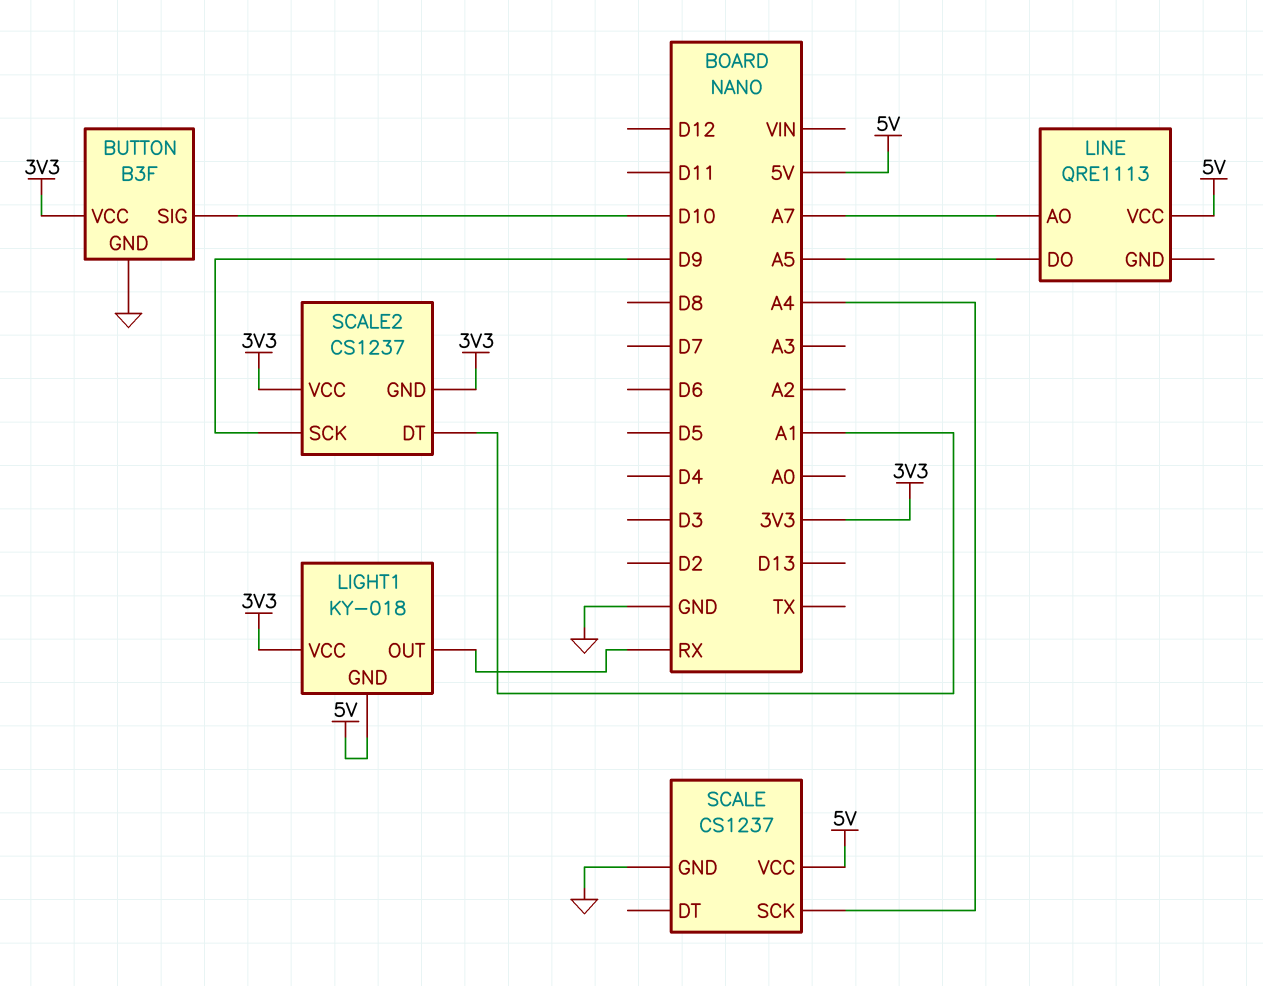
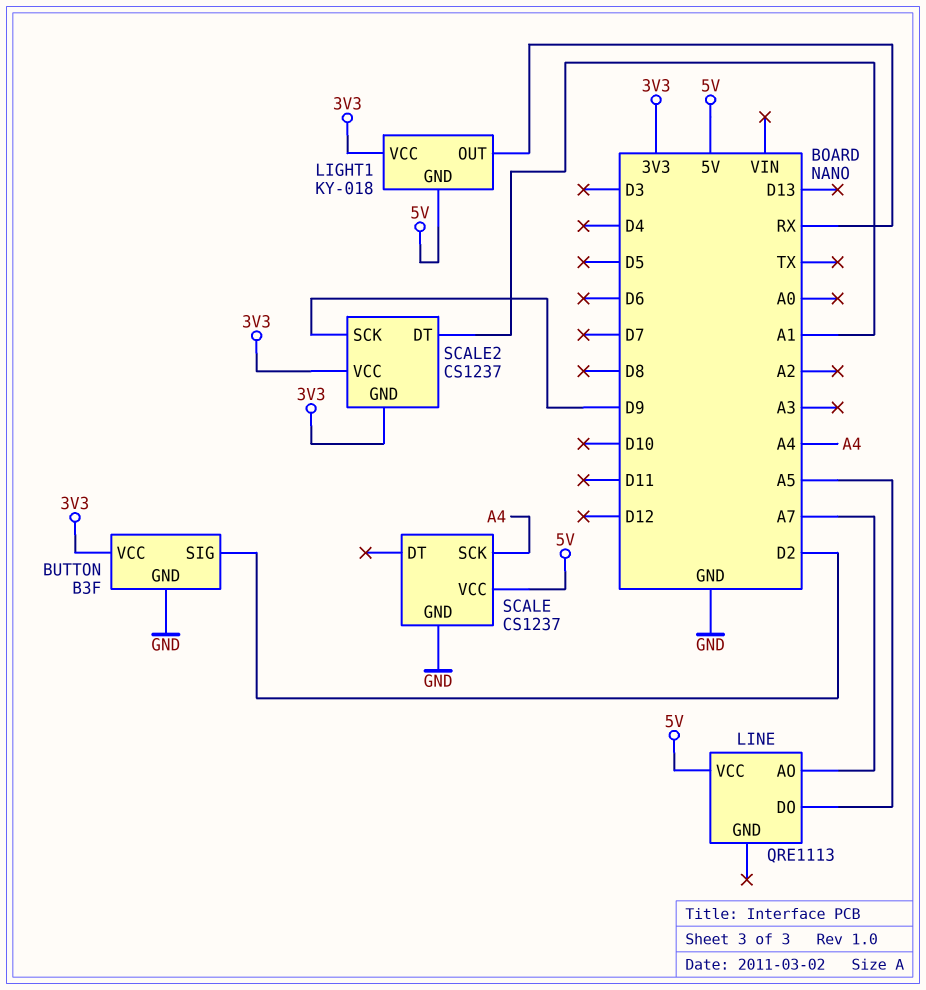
BUTTON pin SIG: D10 -> D2

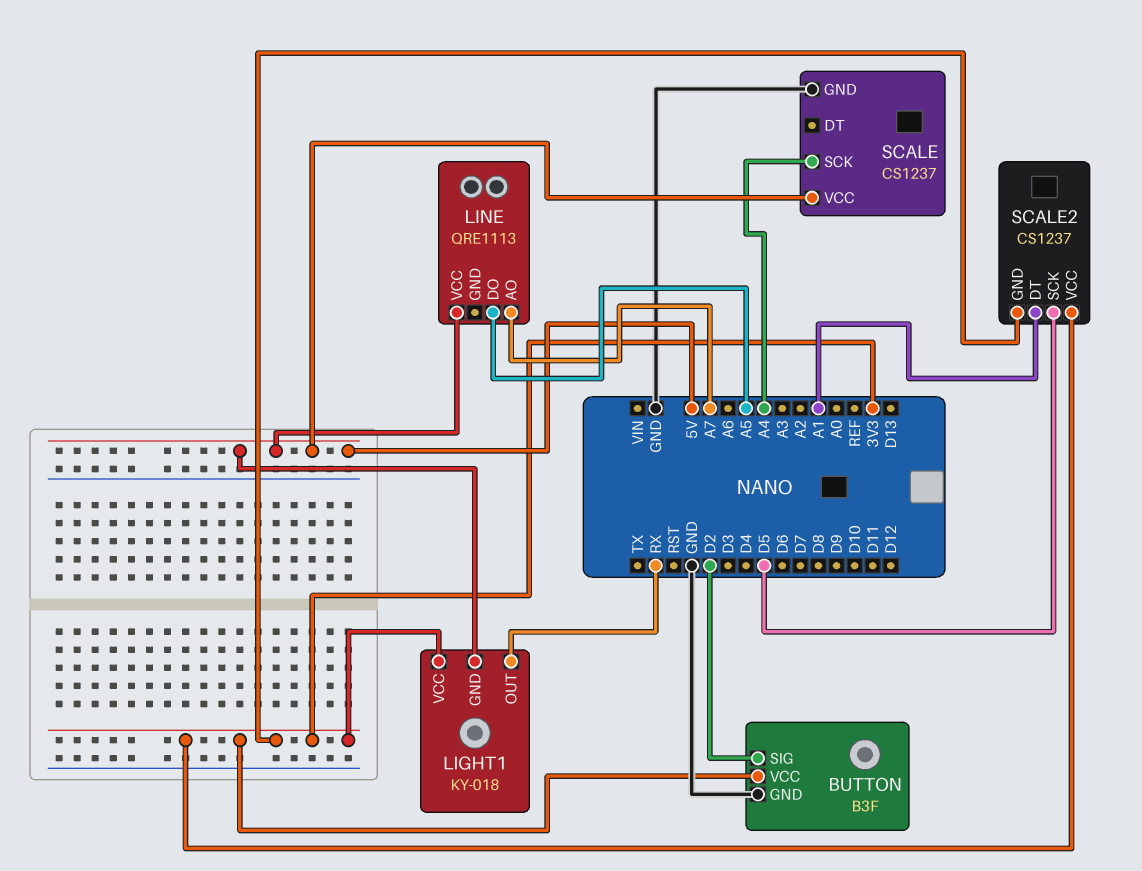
SCALE2 pin SCK: D9 -> D5

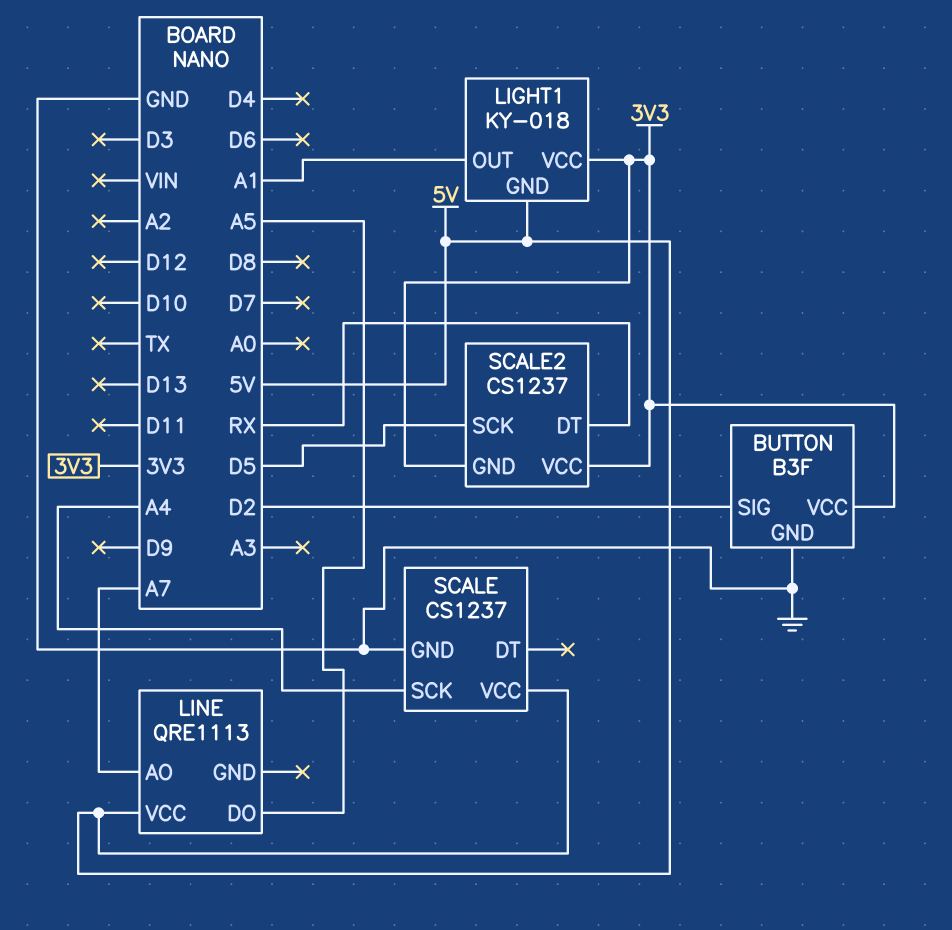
LIGHT1 pin OUT: RX -> A1
SCALE2 pin DT: A1 -> RX

